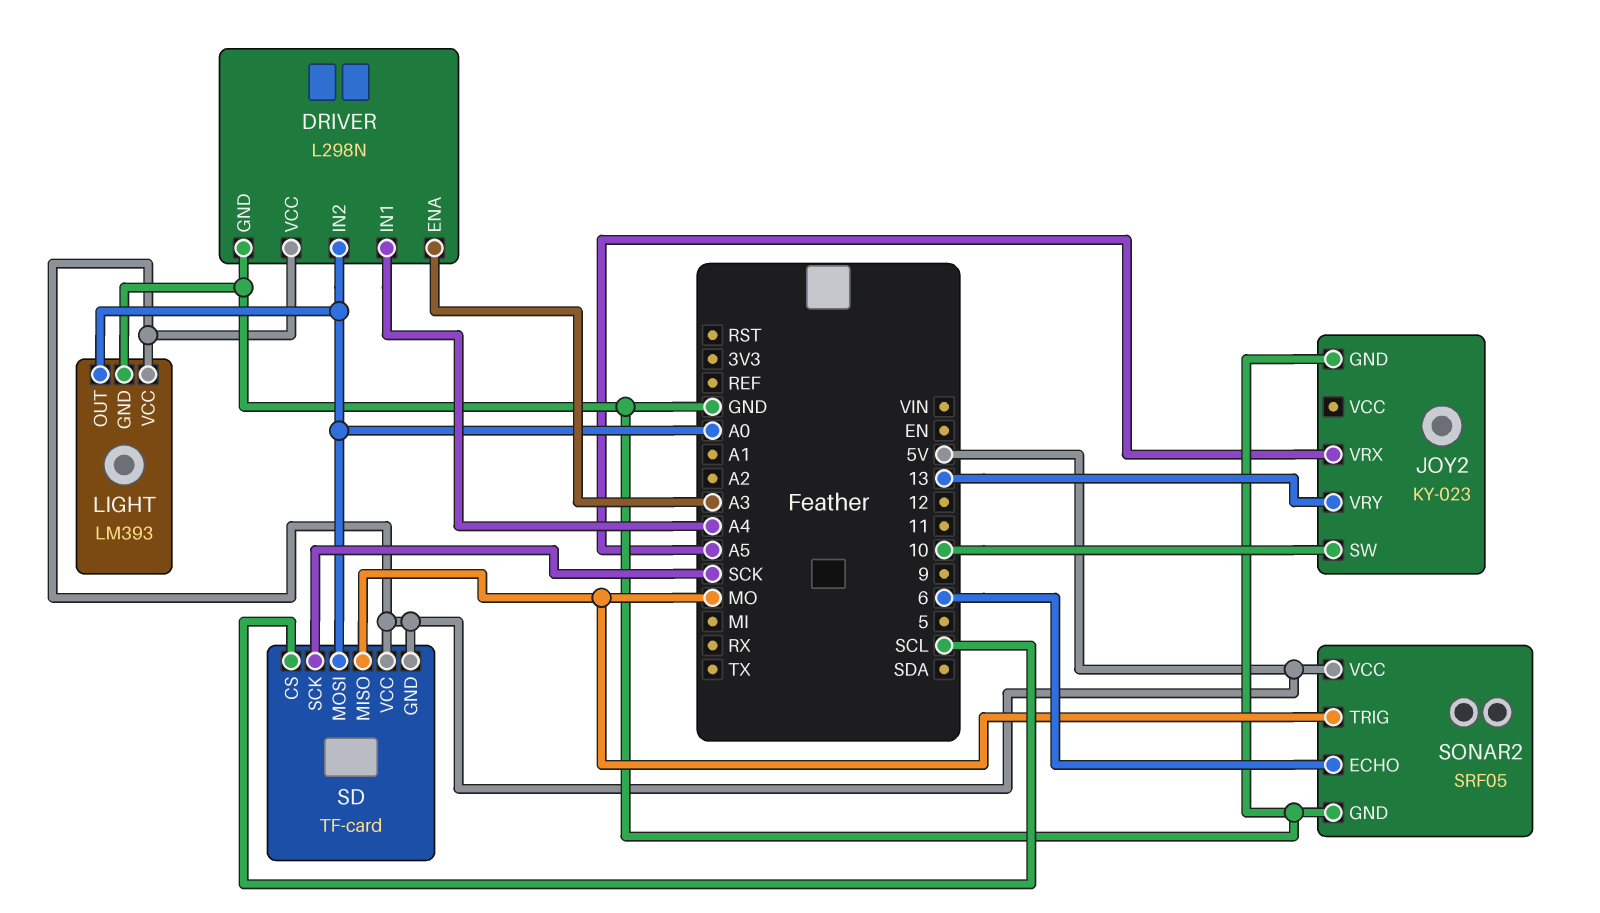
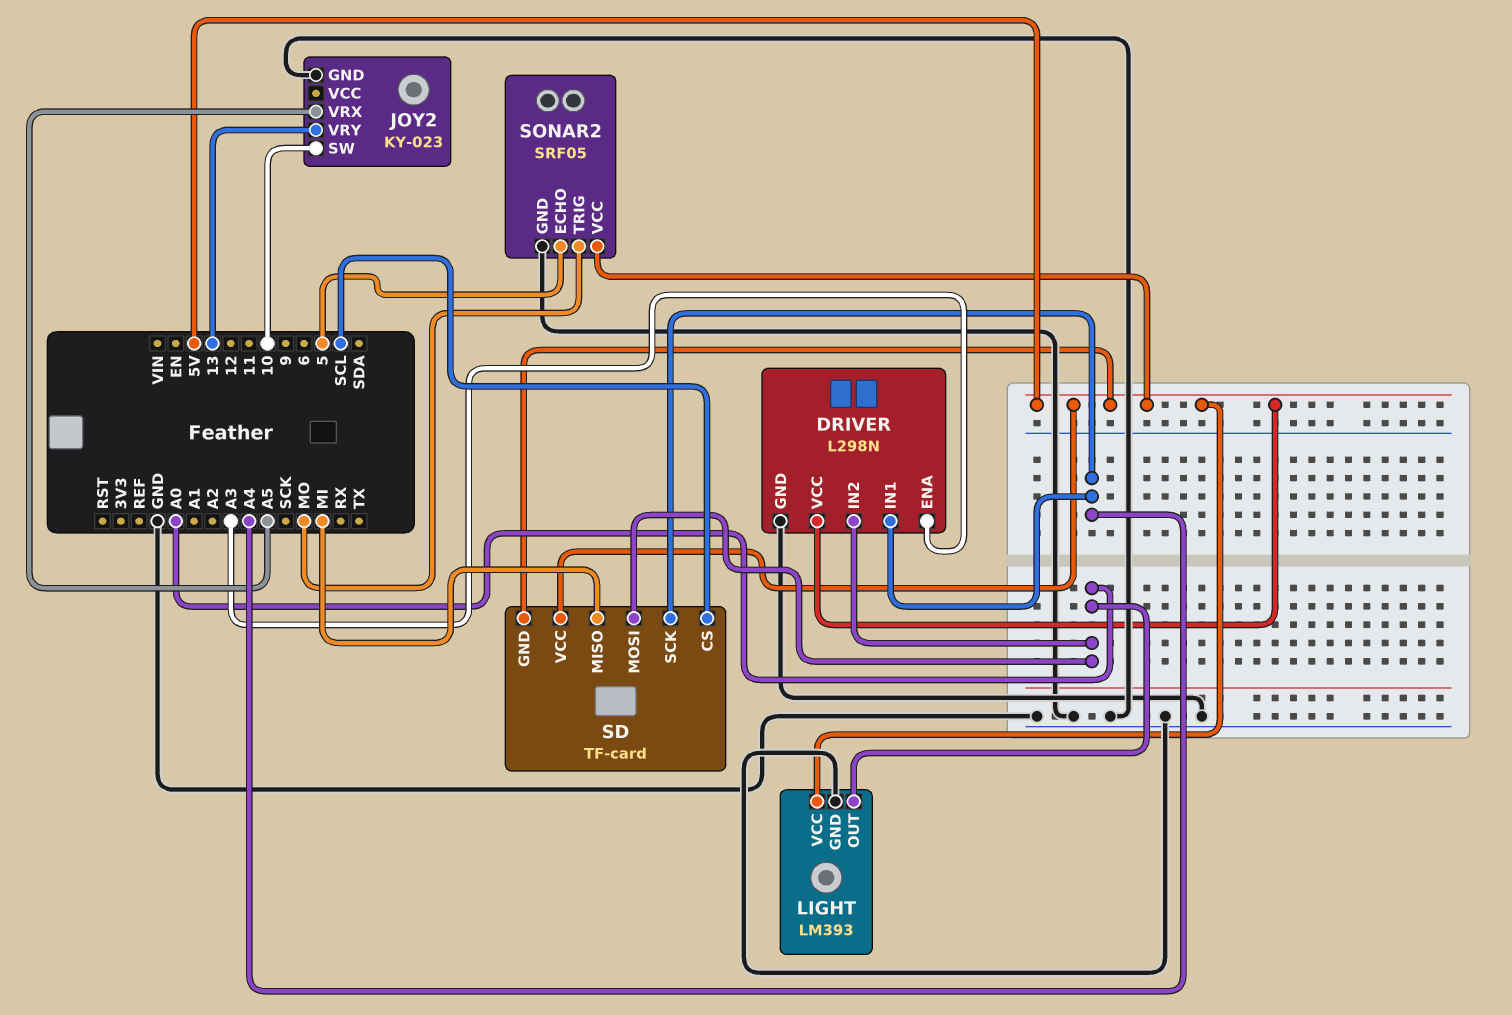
SD pin MISO: MO -> MI
SD pin SCK: SCK -> A4
SONAR2 pin ECHO: 6 -> 5

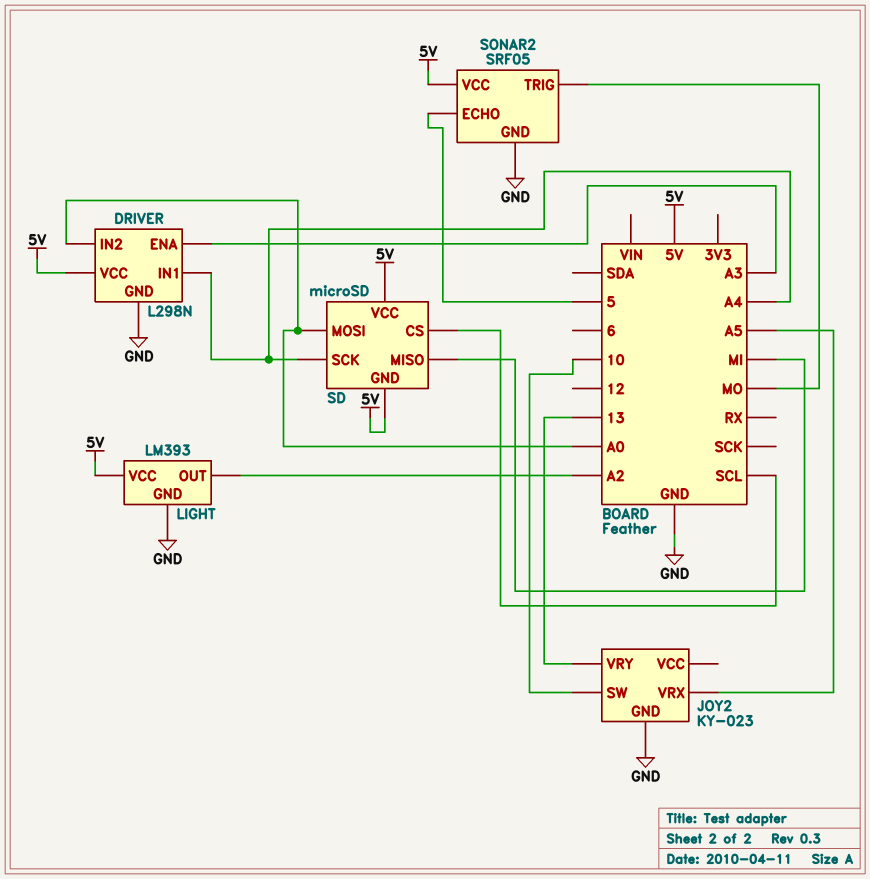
LIGHT pin OUT: A0 -> A2
SD: TF-card -> microSD

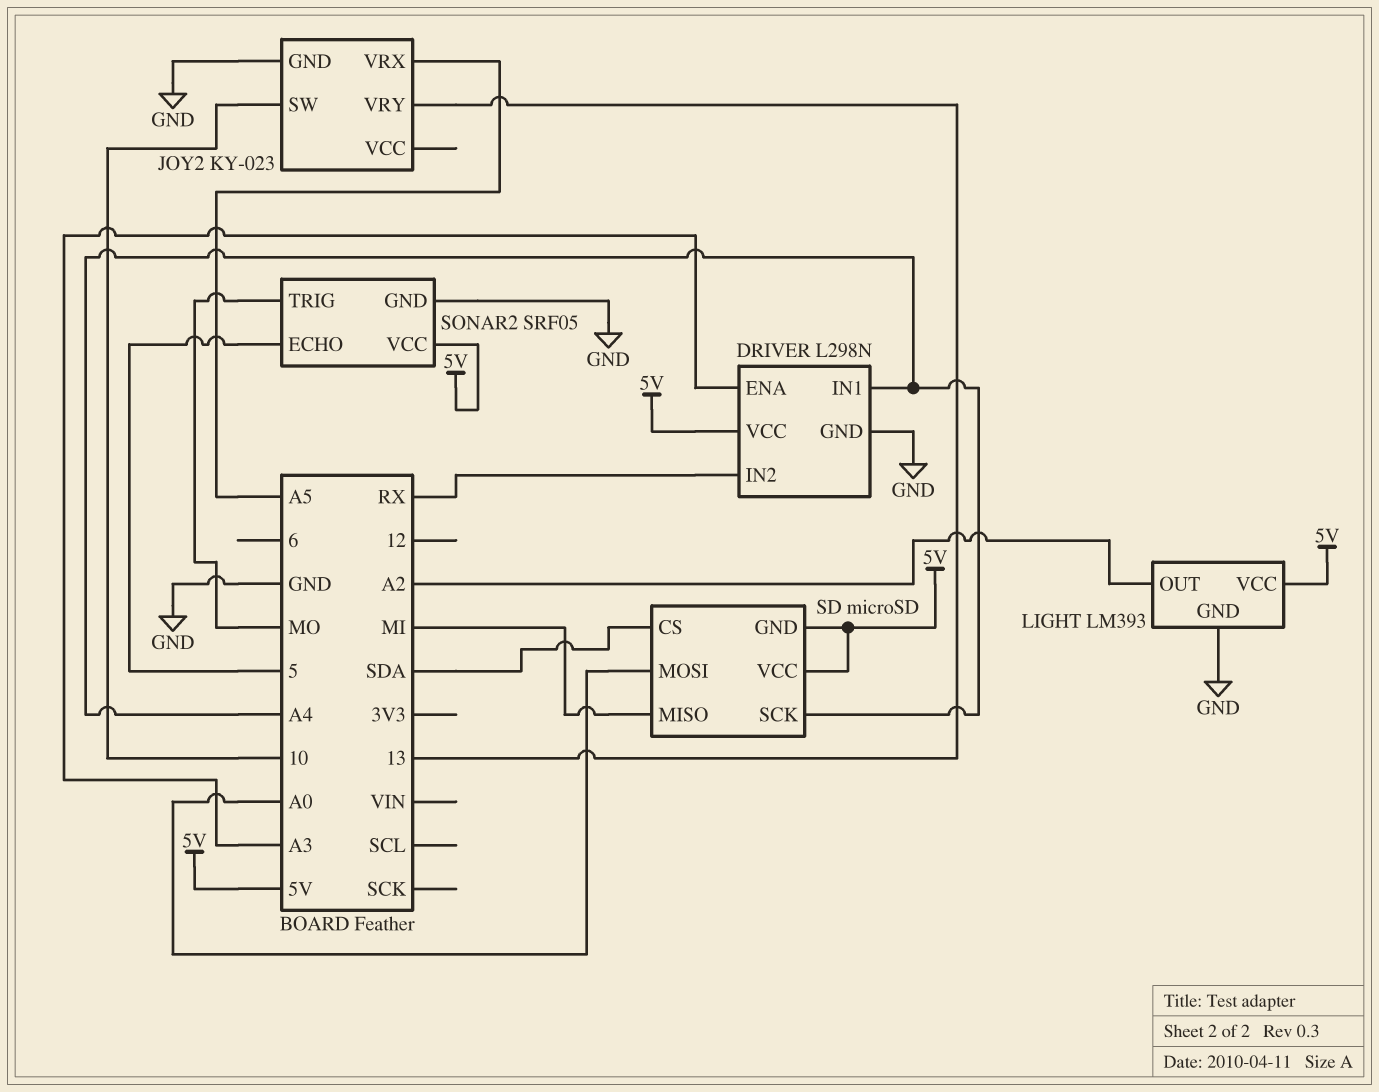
DRIVER pin IN2: A0 -> RX
SD pin CS: SCL -> SDA

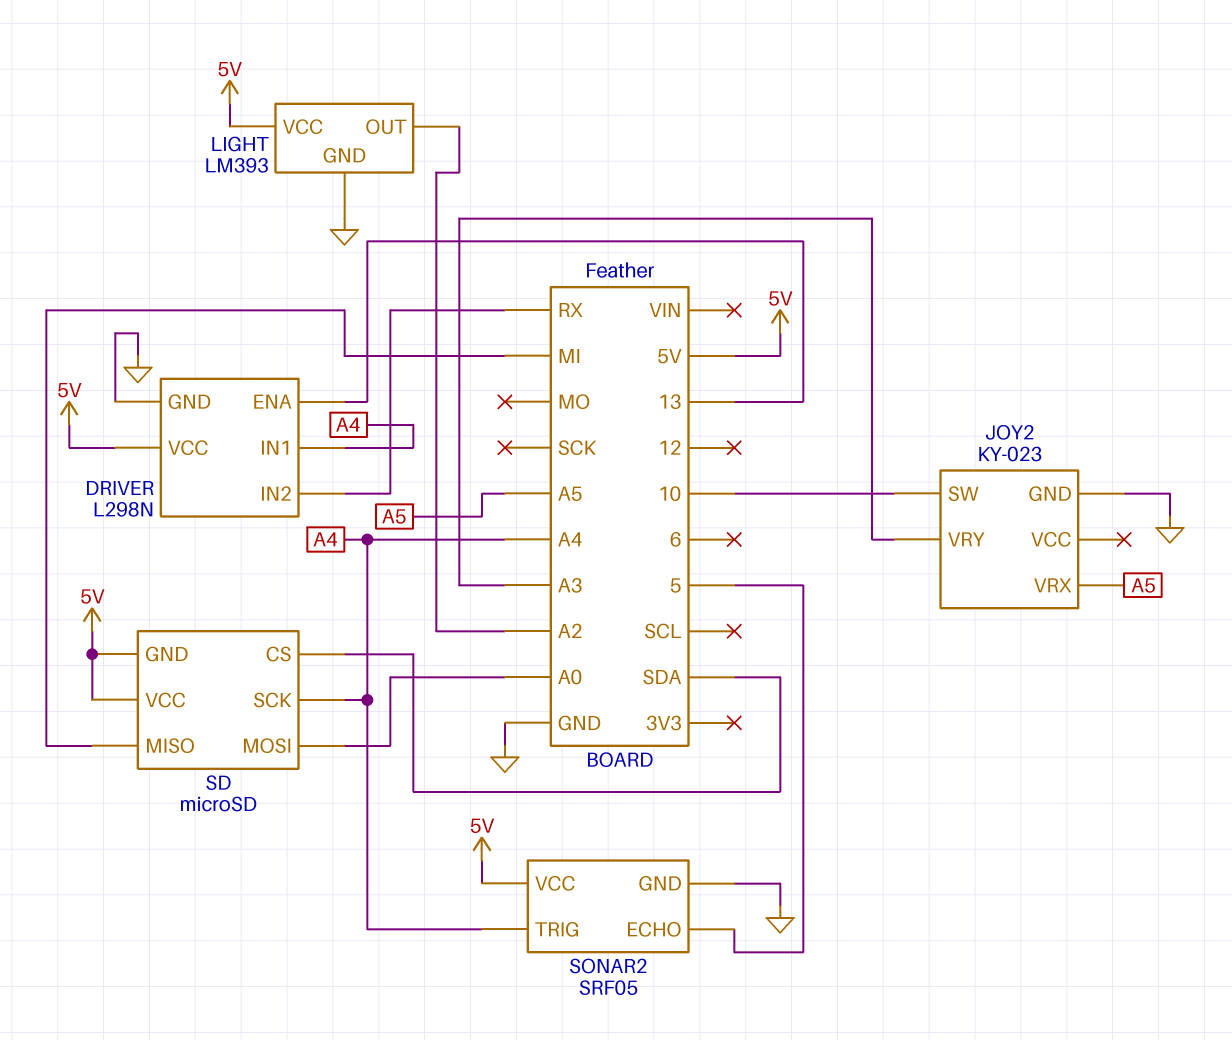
DRIVER pin ENA: A3 -> 13
JOY2 pin VRY: 13 -> A3
SONAR2 pin TRIG: MO -> A4

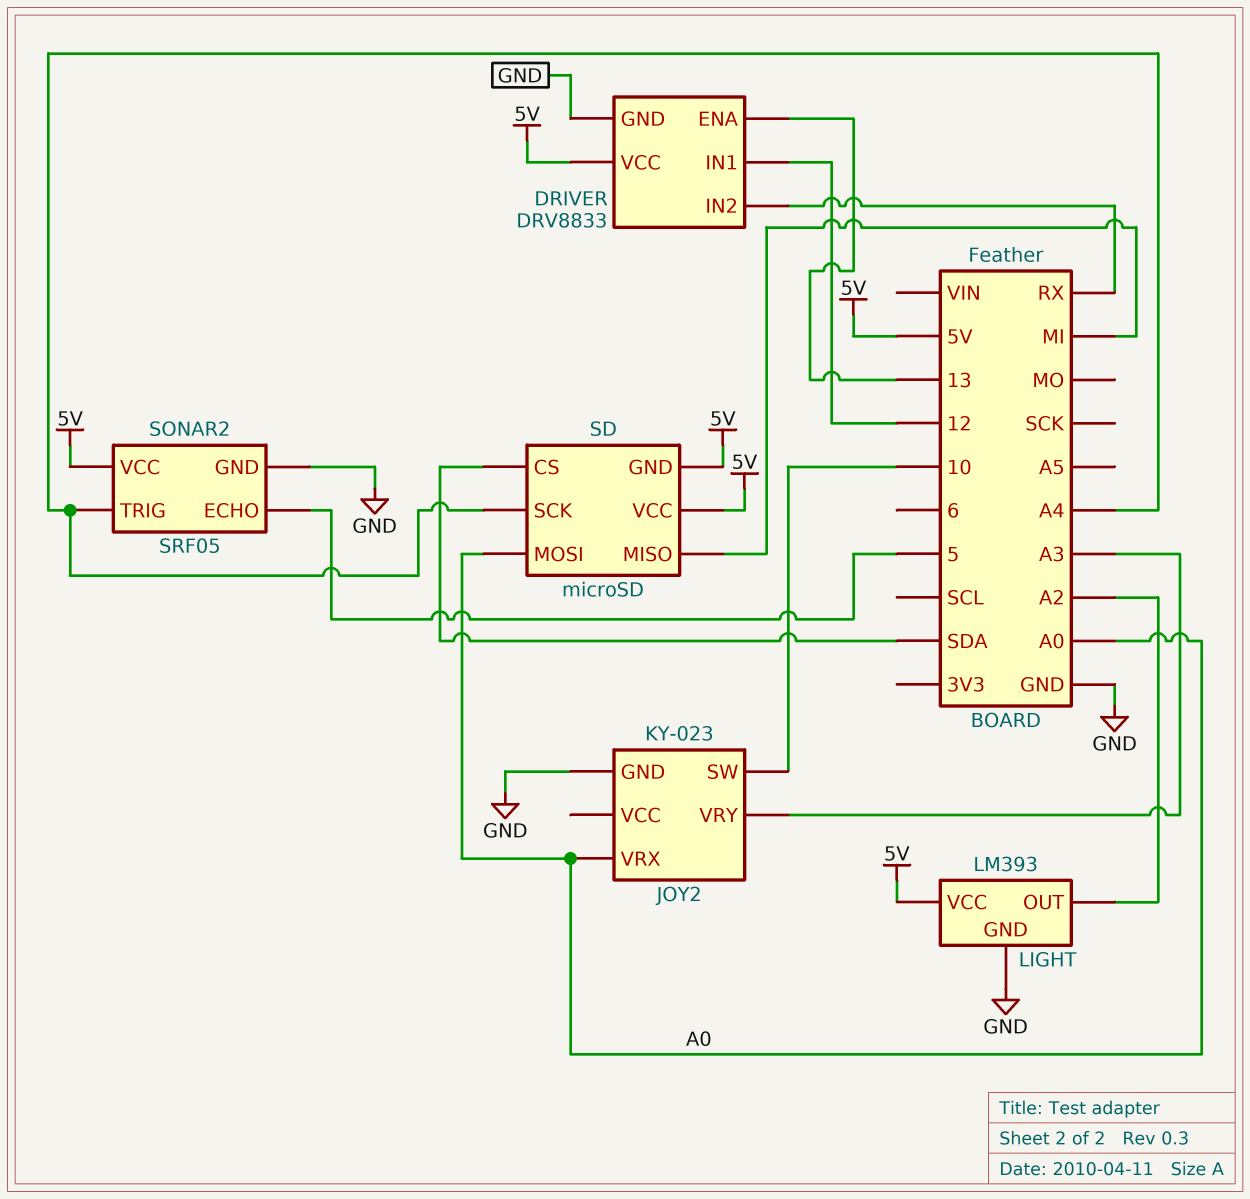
DRIVER: L298N -> DRV8833
DRIVER pin IN1: A4 -> 12
JOY2 pin VRX: A5 -> A0

